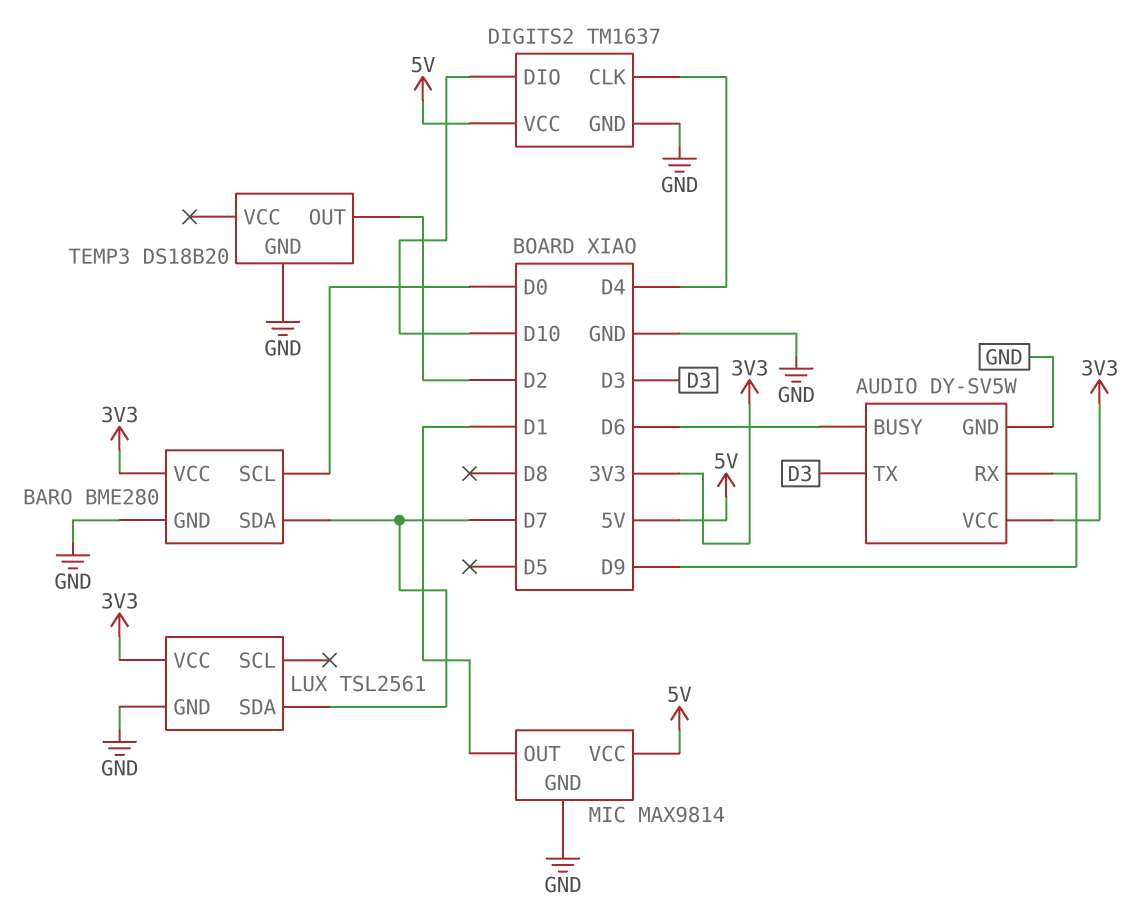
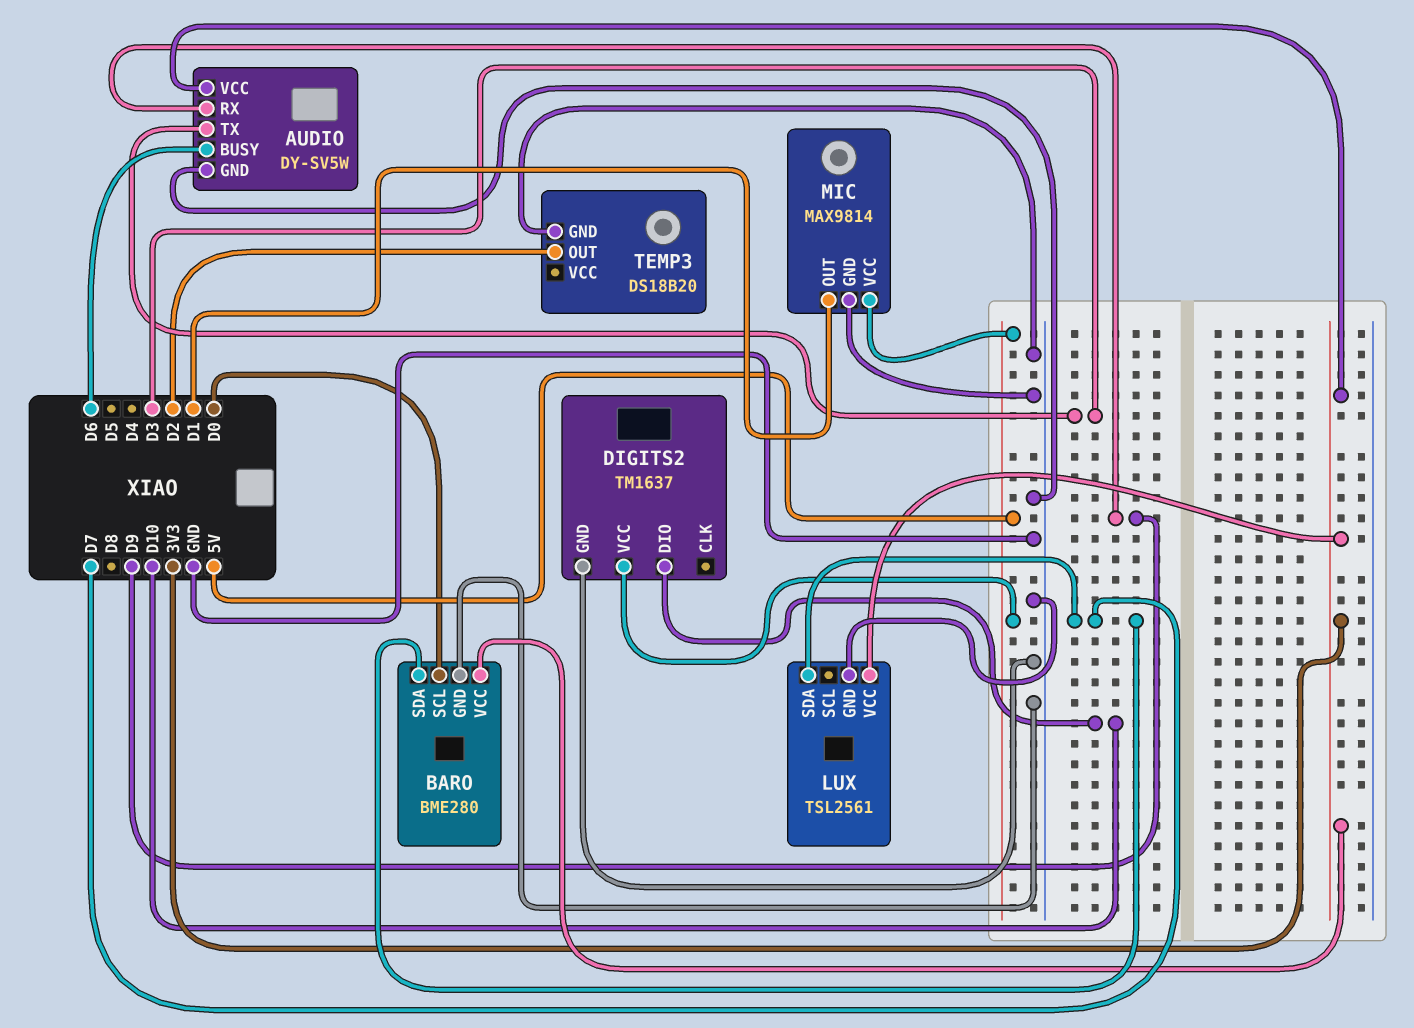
DIGITS2 pin CLK: D4 -> none

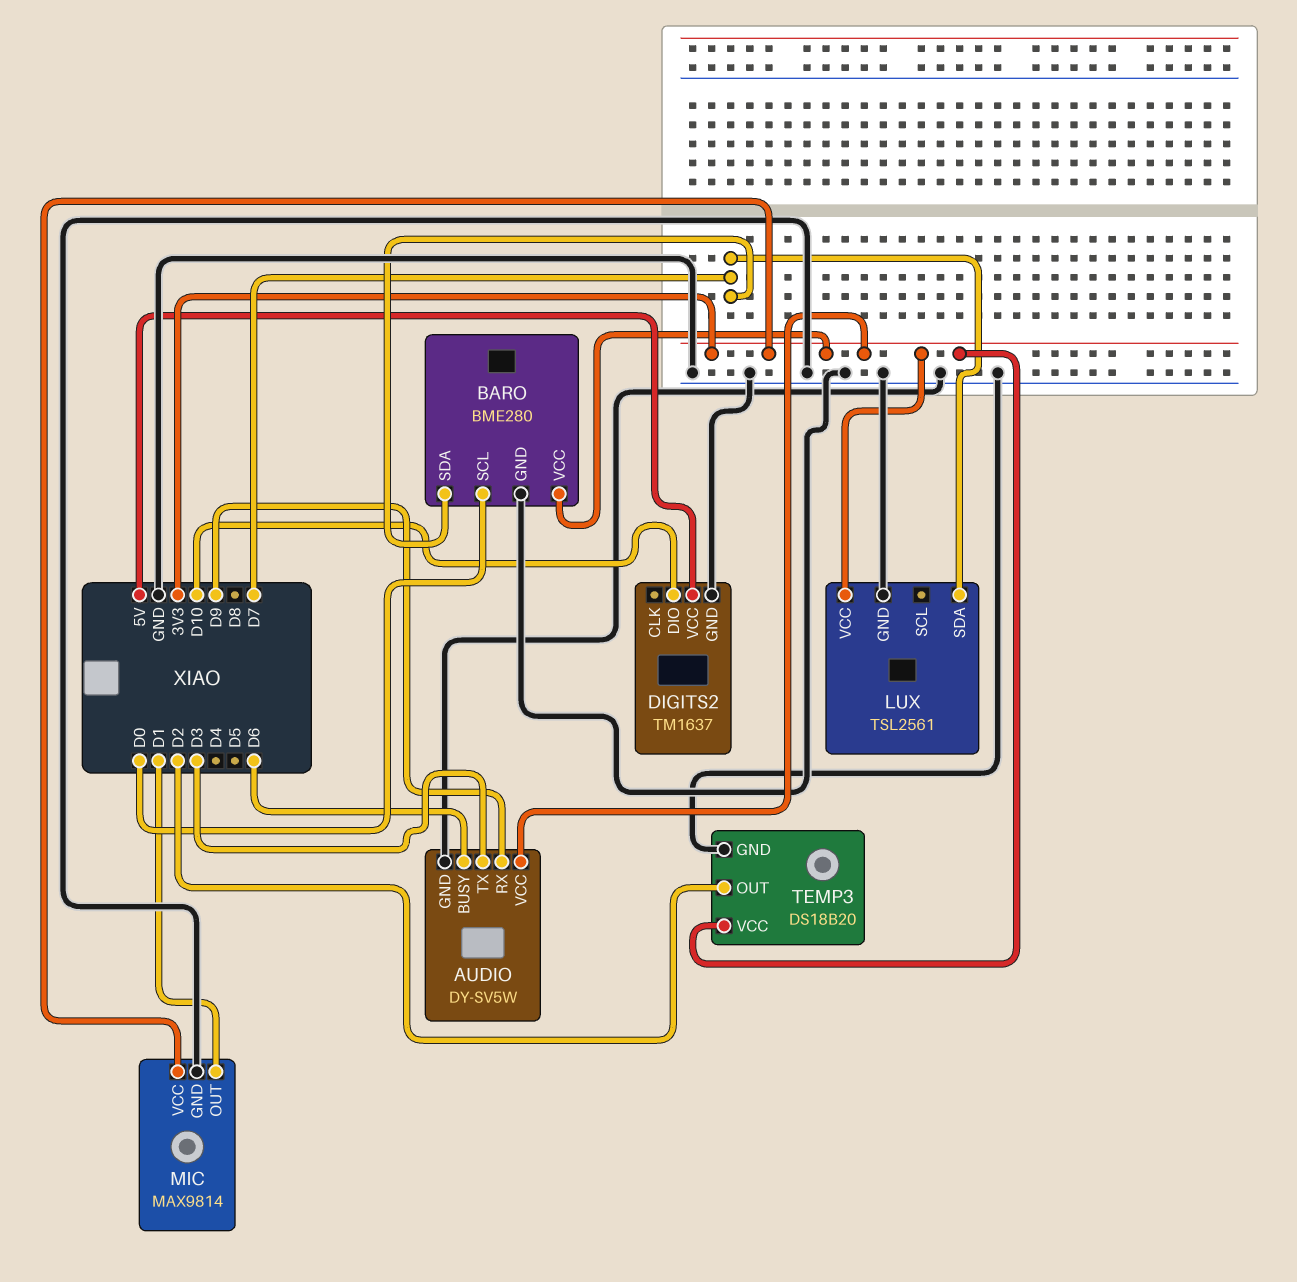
MIC pin VCC: 5V -> 3V3
TEMP3 pin VCC: none -> 3V3

